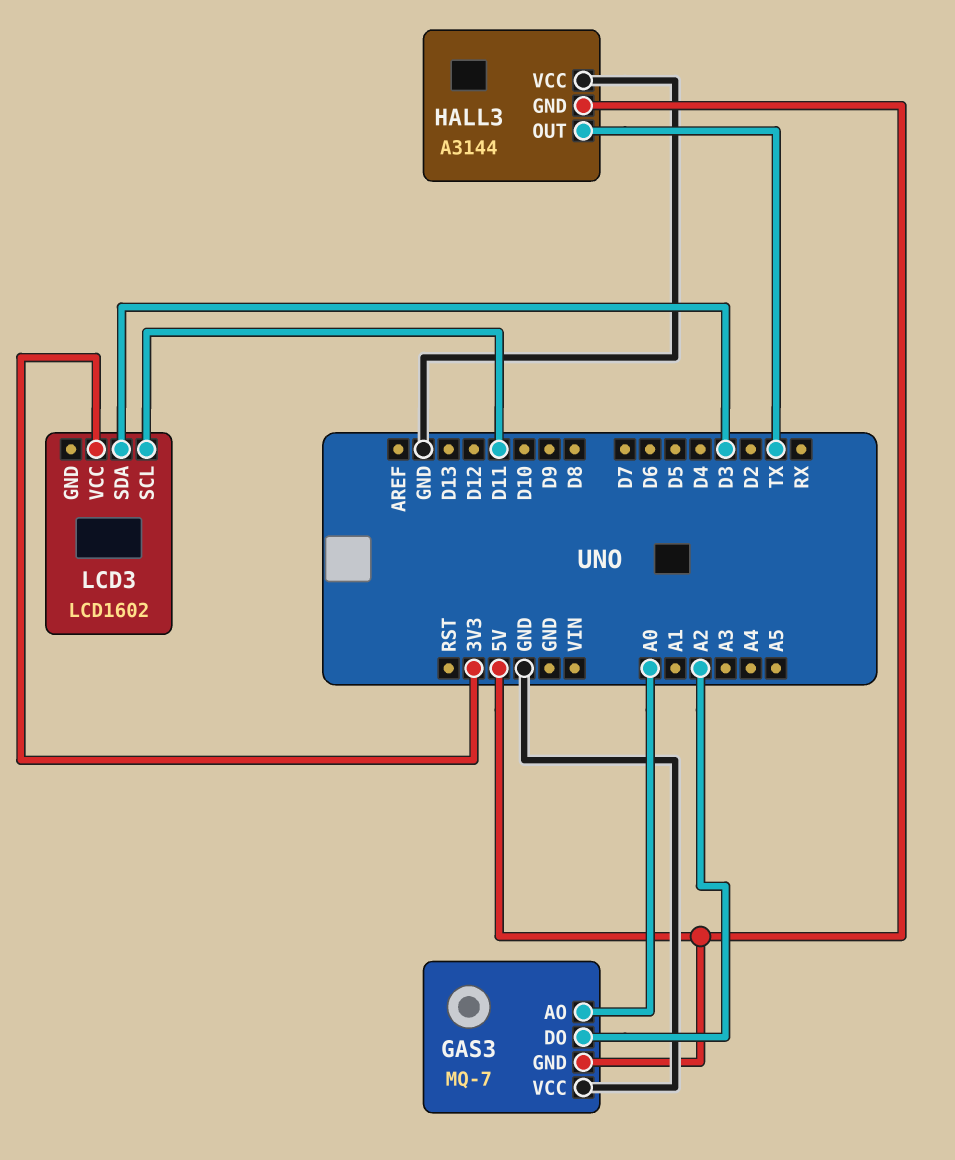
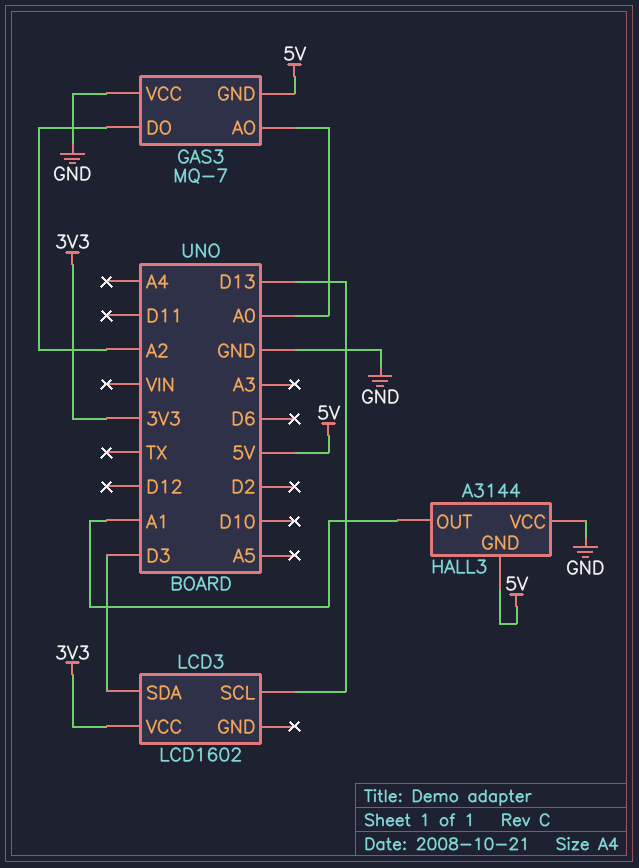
HALL3 pin OUT: TX -> A1
LCD3 pin SCL: D11 -> D13

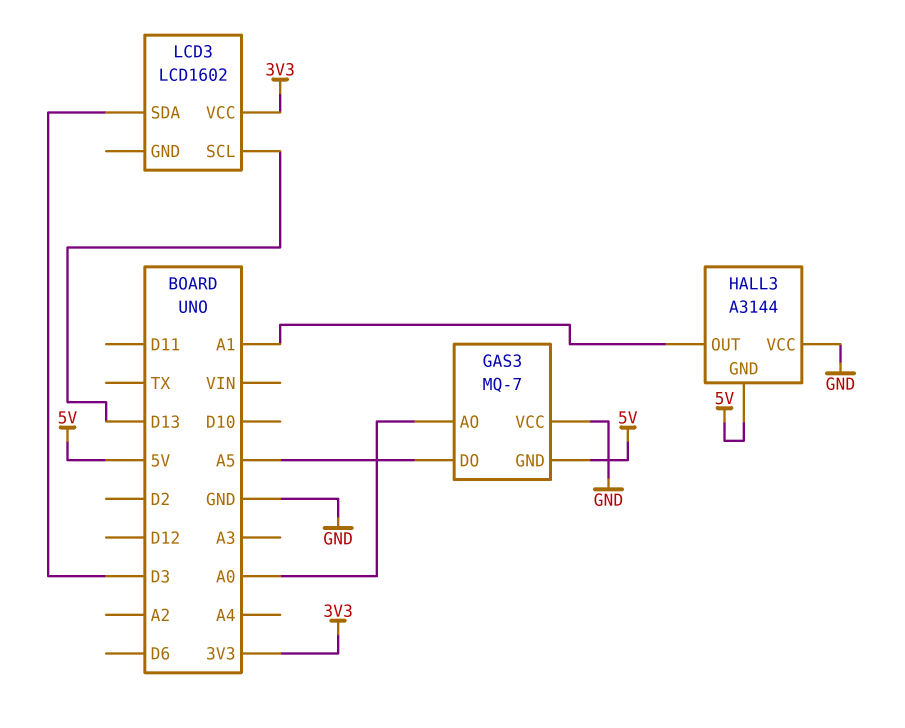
GAS3 pin DO: A2 -> A5

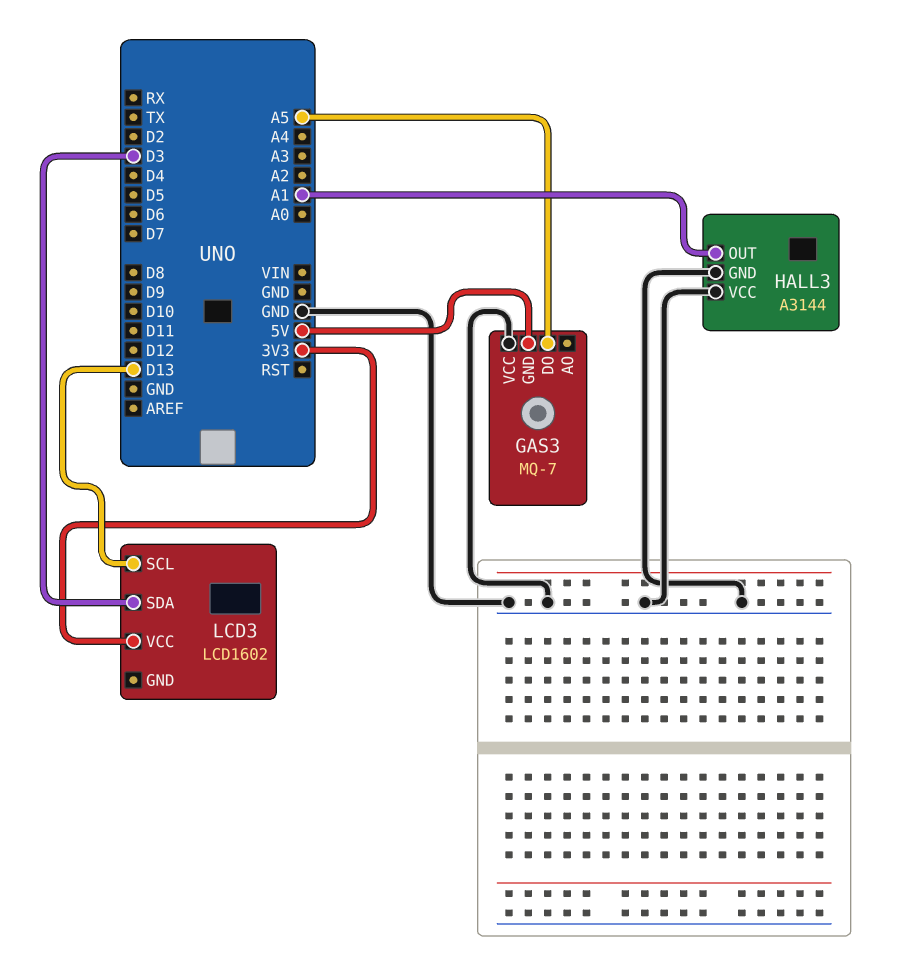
GAS3 pin AO: A0 -> none
HALL3 pin GND: 5V -> GND

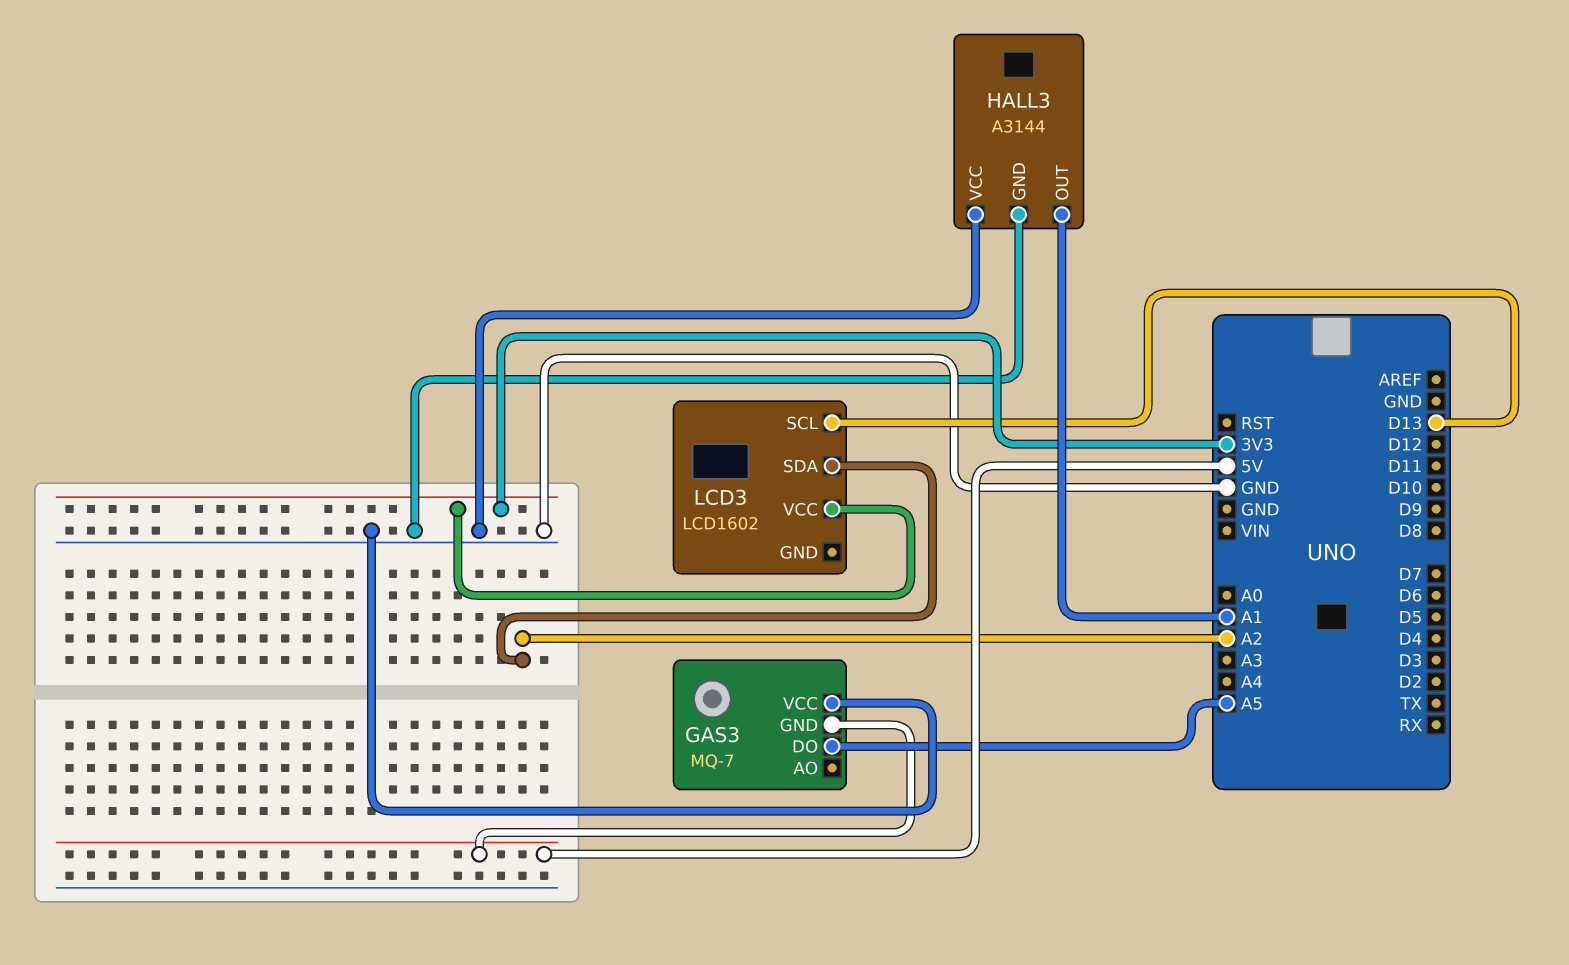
LCD3 pin SDA: D3 -> A2

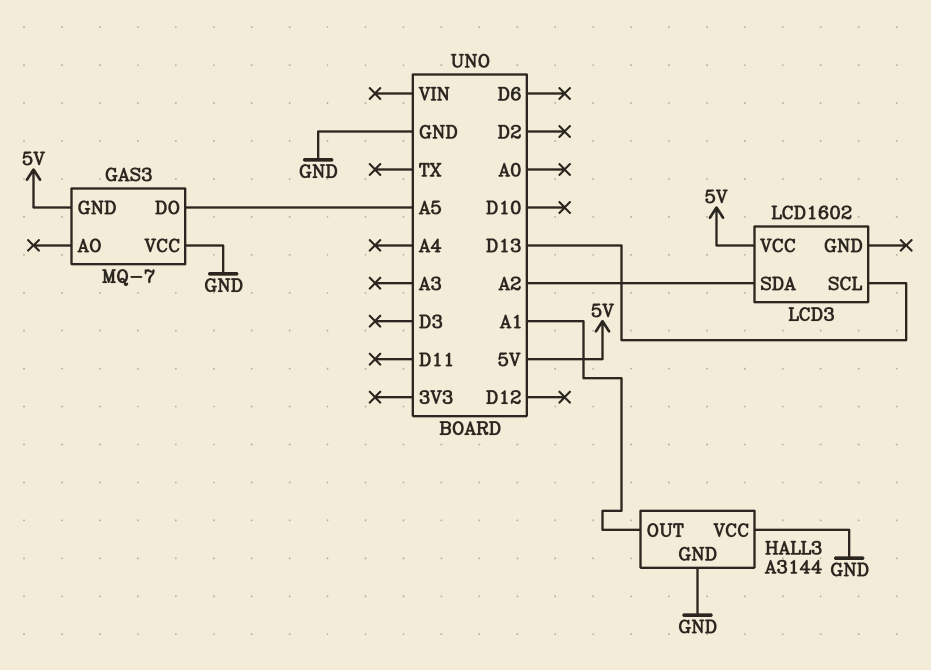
LCD3 pin VCC: 3V3 -> 5V

